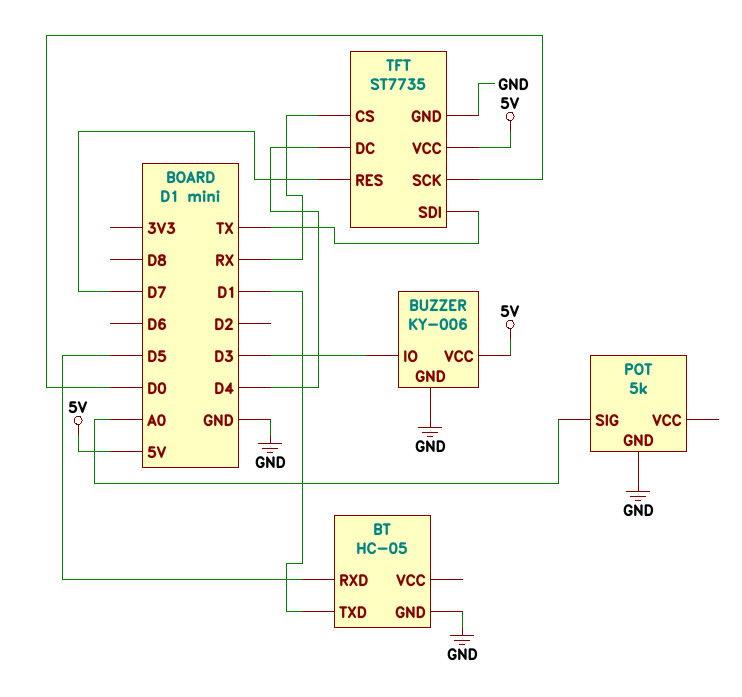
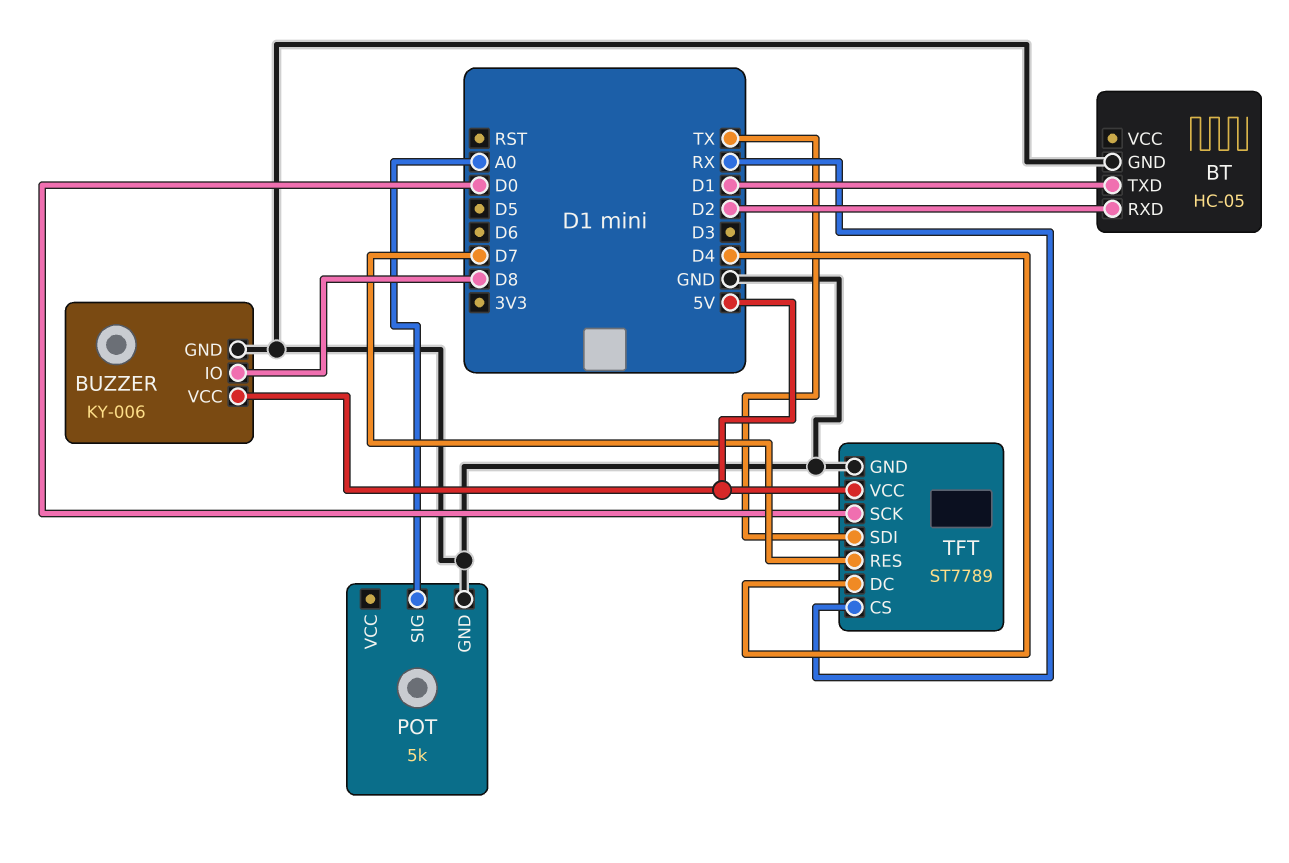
BT pin RXD: D5 -> D2
BUZZER pin IO: D3 -> D8
TFT: ST7735 -> ST7789

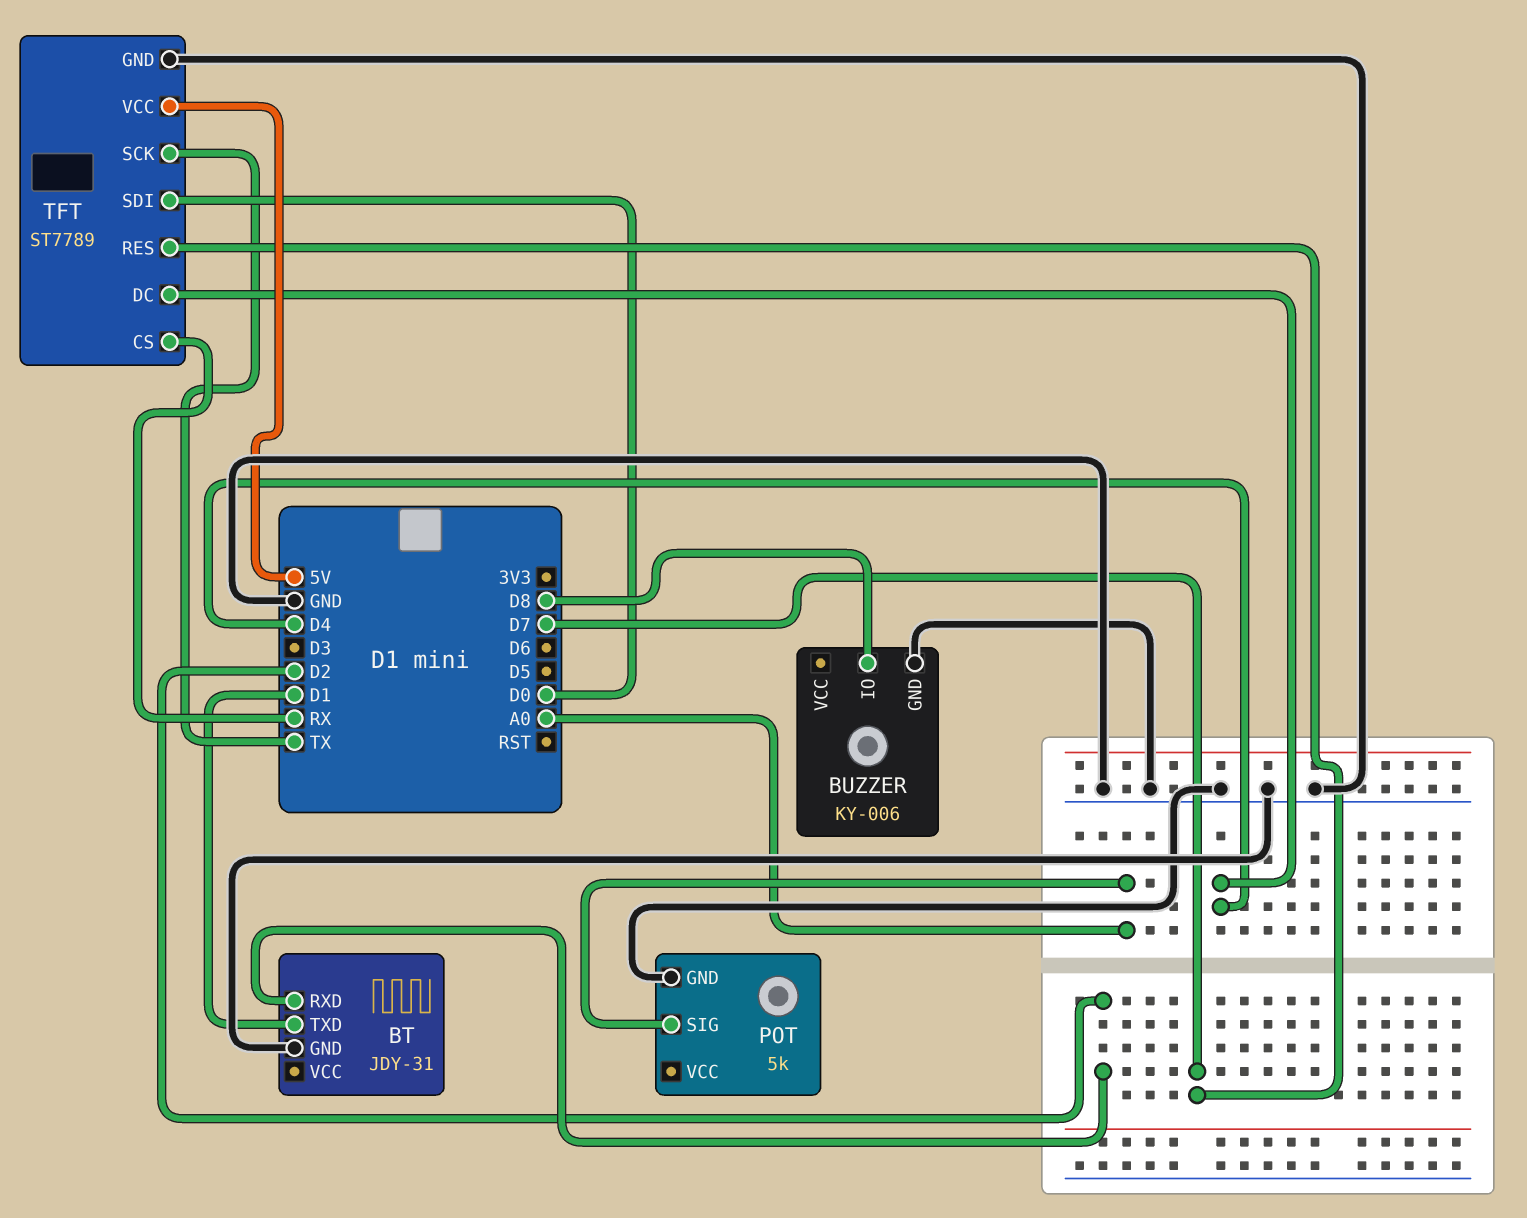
BT: HC-05 -> JDY-31
BUZZER pin VCC: 5V -> none
TFT pin SCK: D0 -> TX
TFT pin SDI: TX -> D0

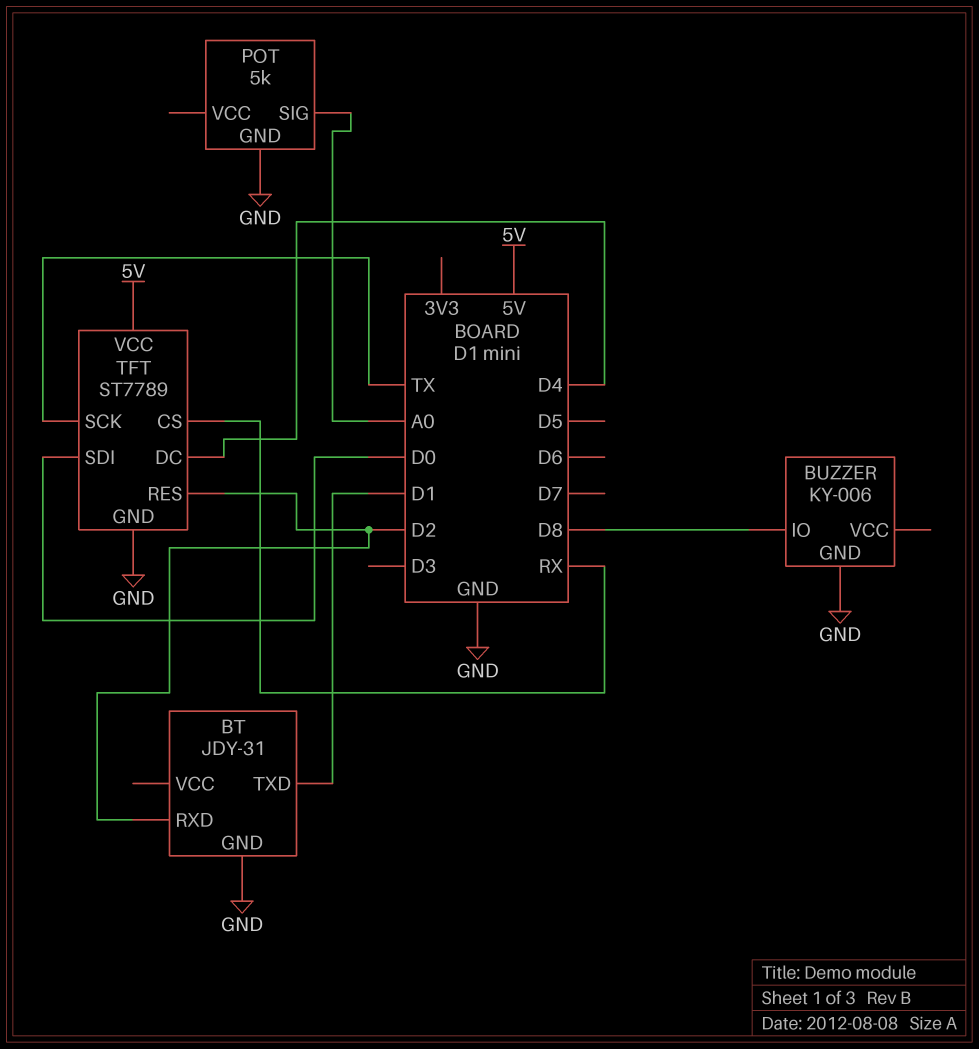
TFT pin RES: D7 -> D2

